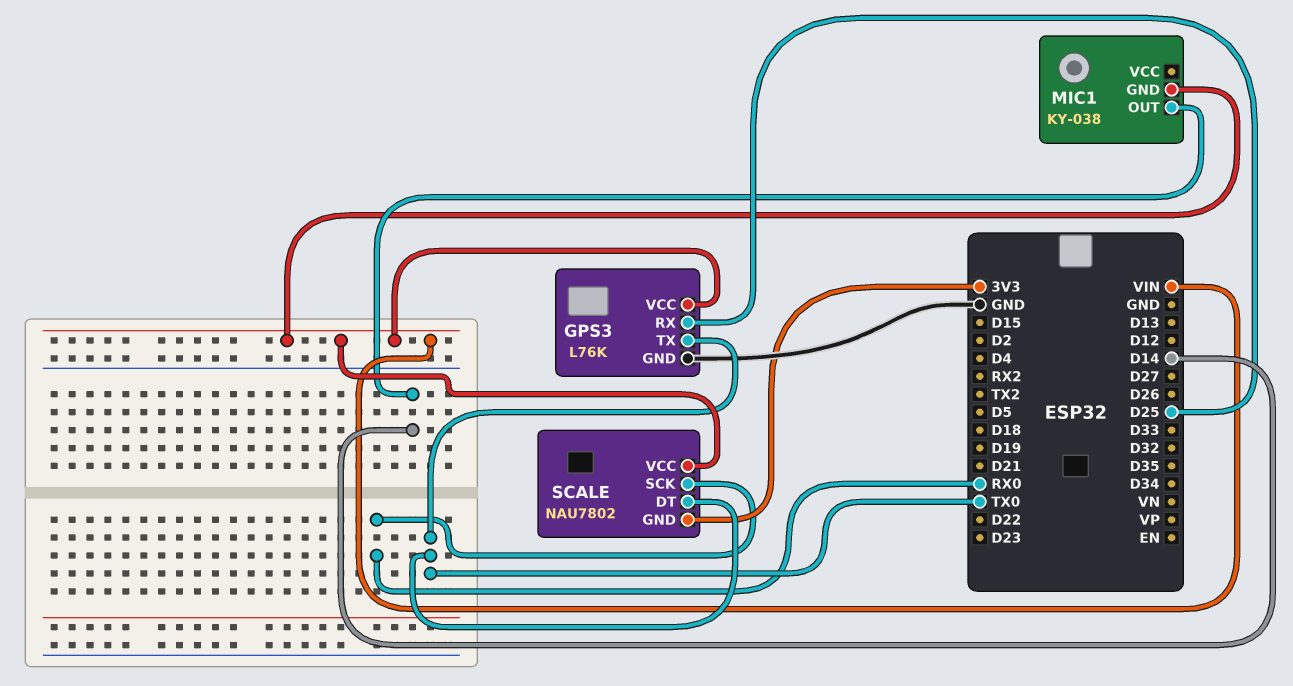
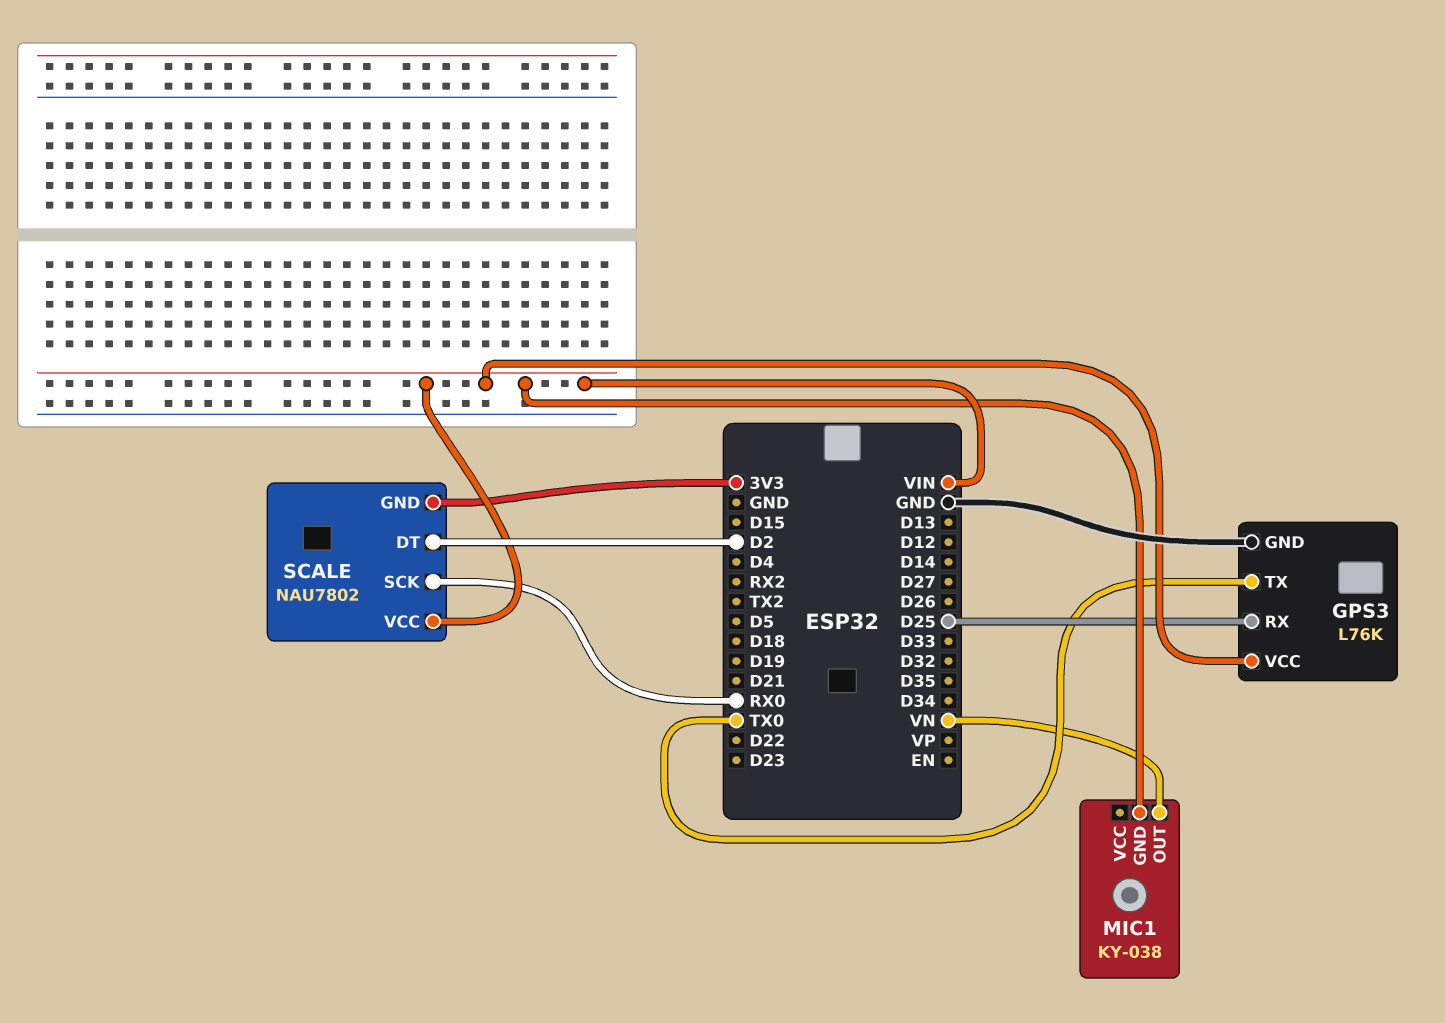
MIC1 pin OUT: D14 -> VN
SCALE pin DT: TX0 -> D2

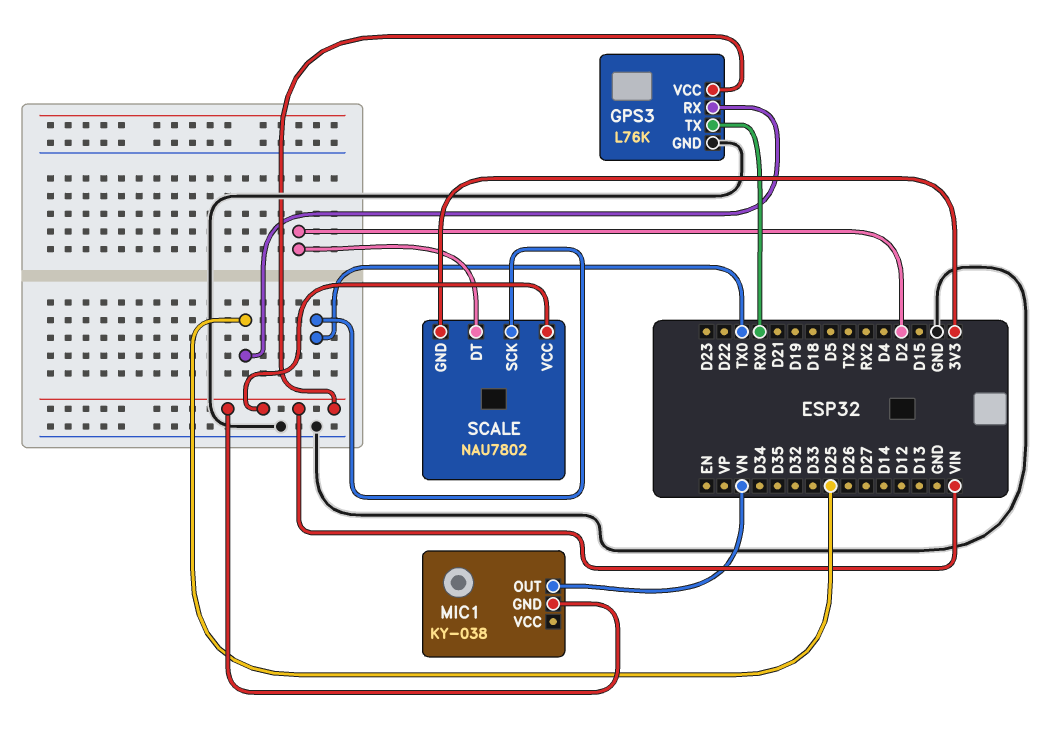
GPS3 pin TX: TX0 -> RX0
SCALE pin SCK: RX0 -> TX0

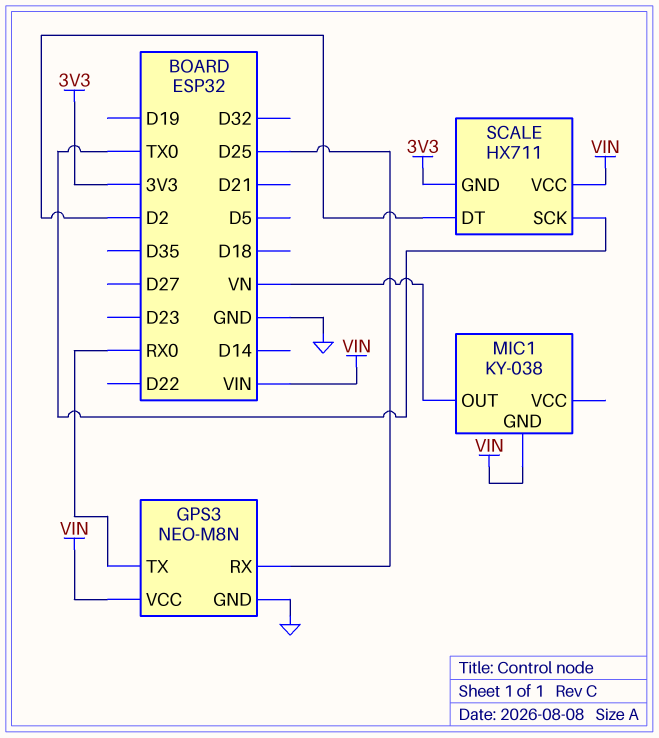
GPS3: L76K -> NEO-M8N
SCALE: NAU7802 -> HX711

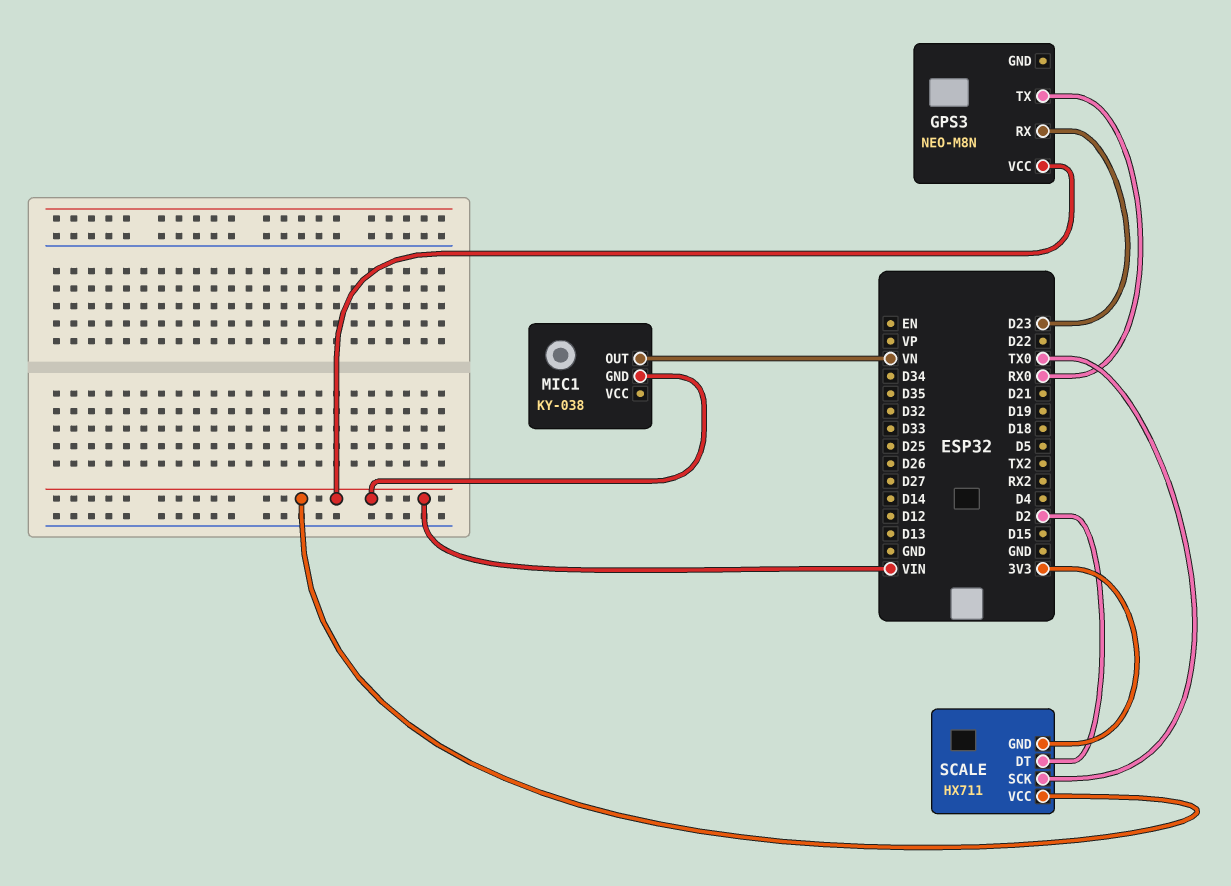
GPS3 pin GND: GND -> none
GPS3 pin RX: D25 -> D23

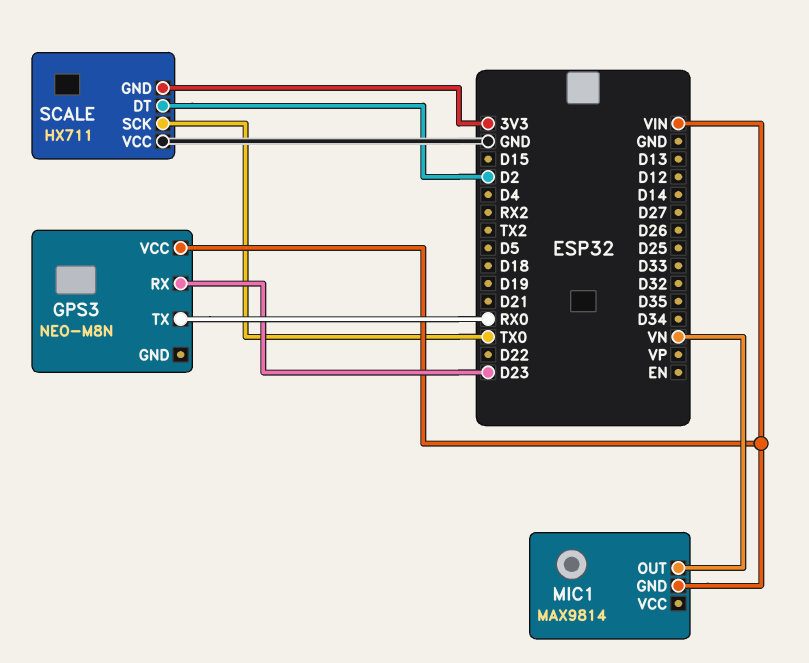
MIC1: KY-038 -> MAX9814
SCALE pin VCC: VIN -> GND

